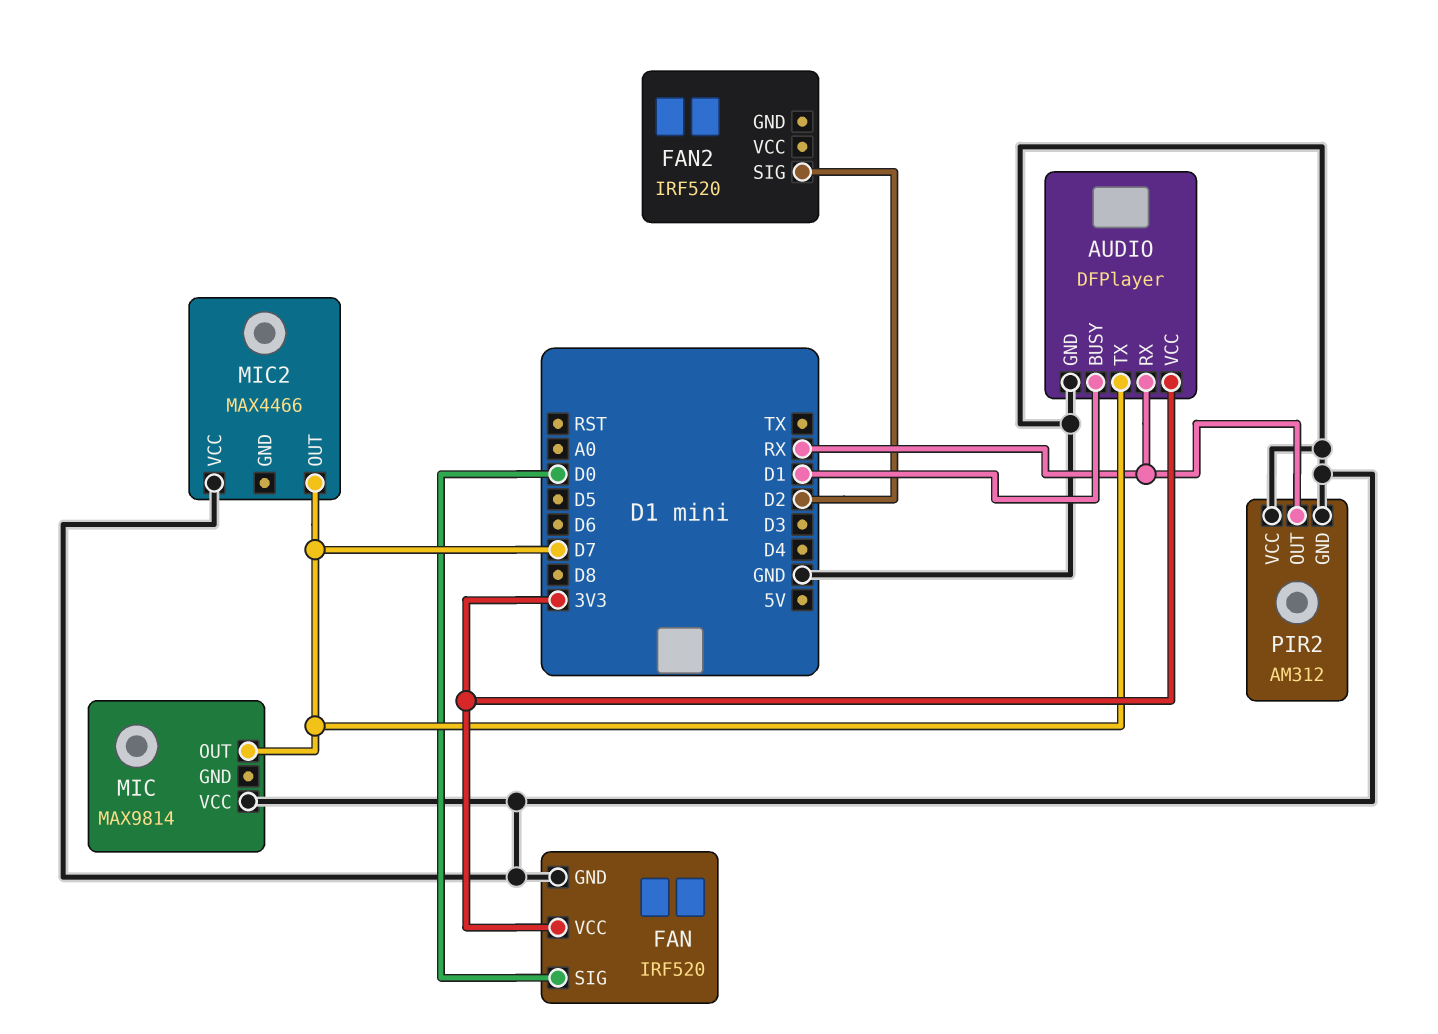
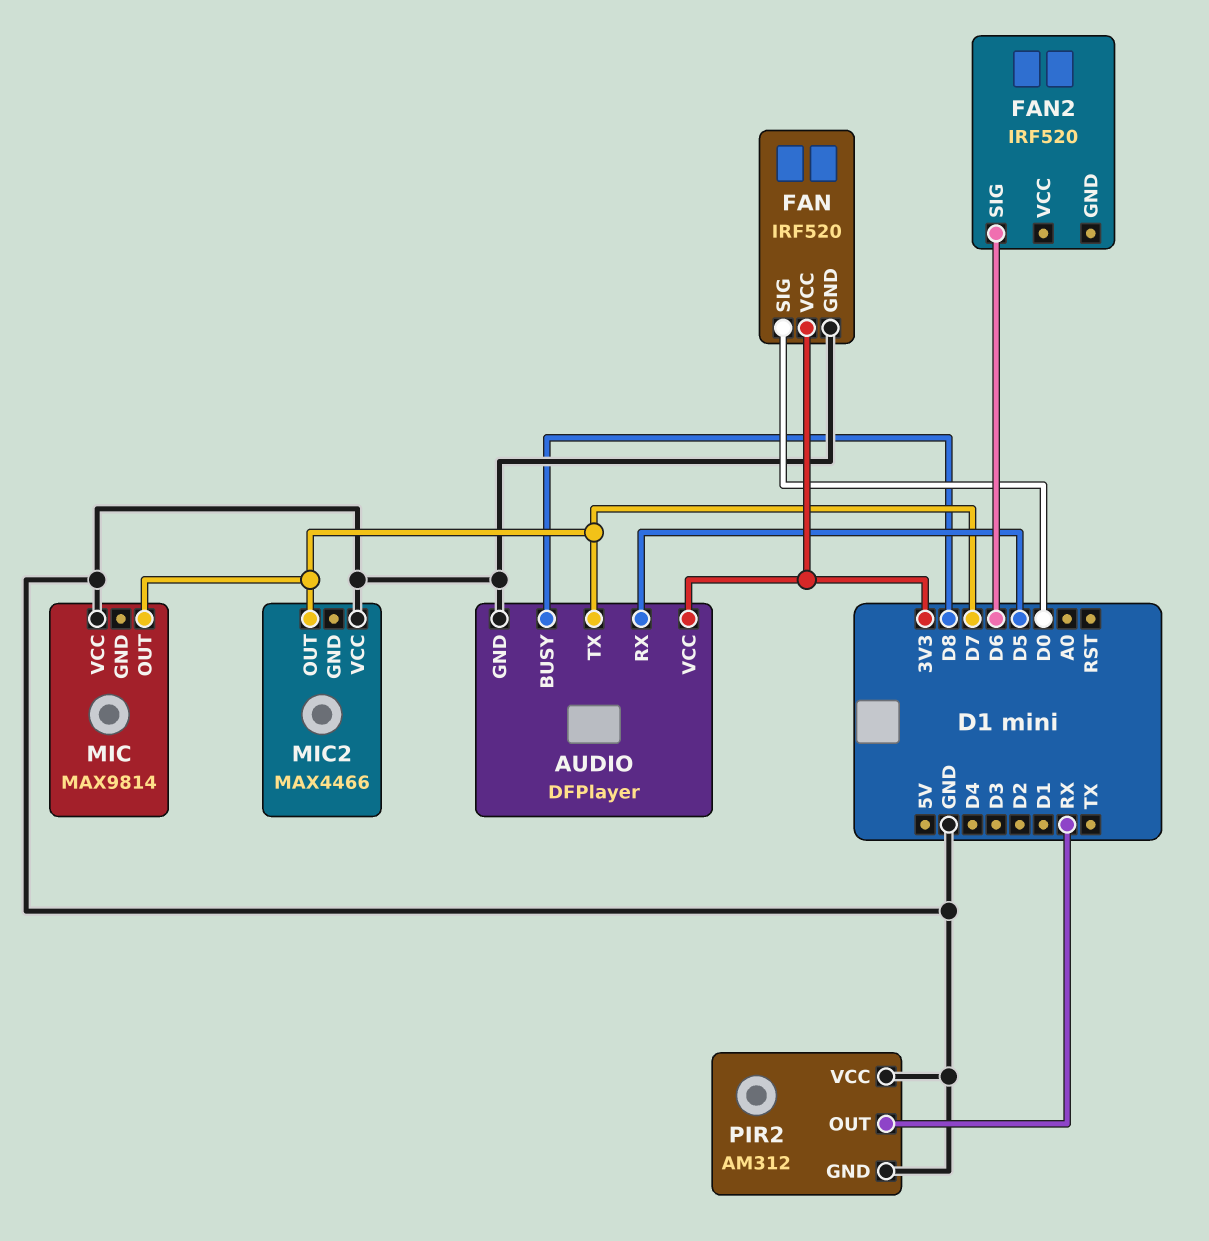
AUDIO pin BUSY: D1 -> D8
AUDIO pin RX: RX -> D5
FAN2 pin SIG: D2 -> D6

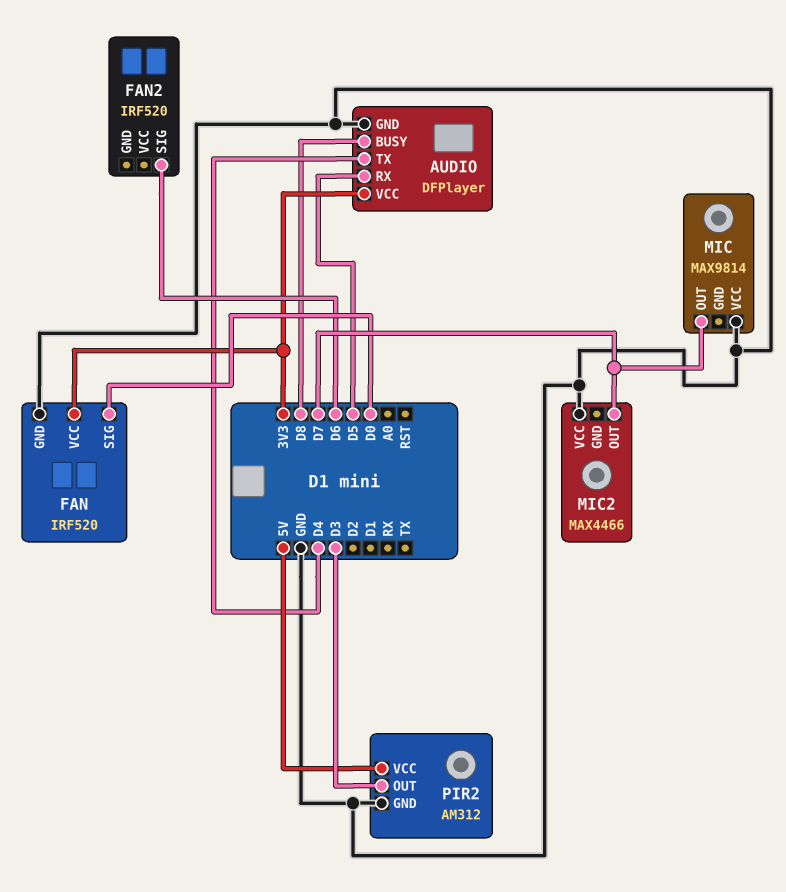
AUDIO pin TX: D7 -> D4
PIR2 pin OUT: RX -> D3
PIR2 pin VCC: GND -> 5V

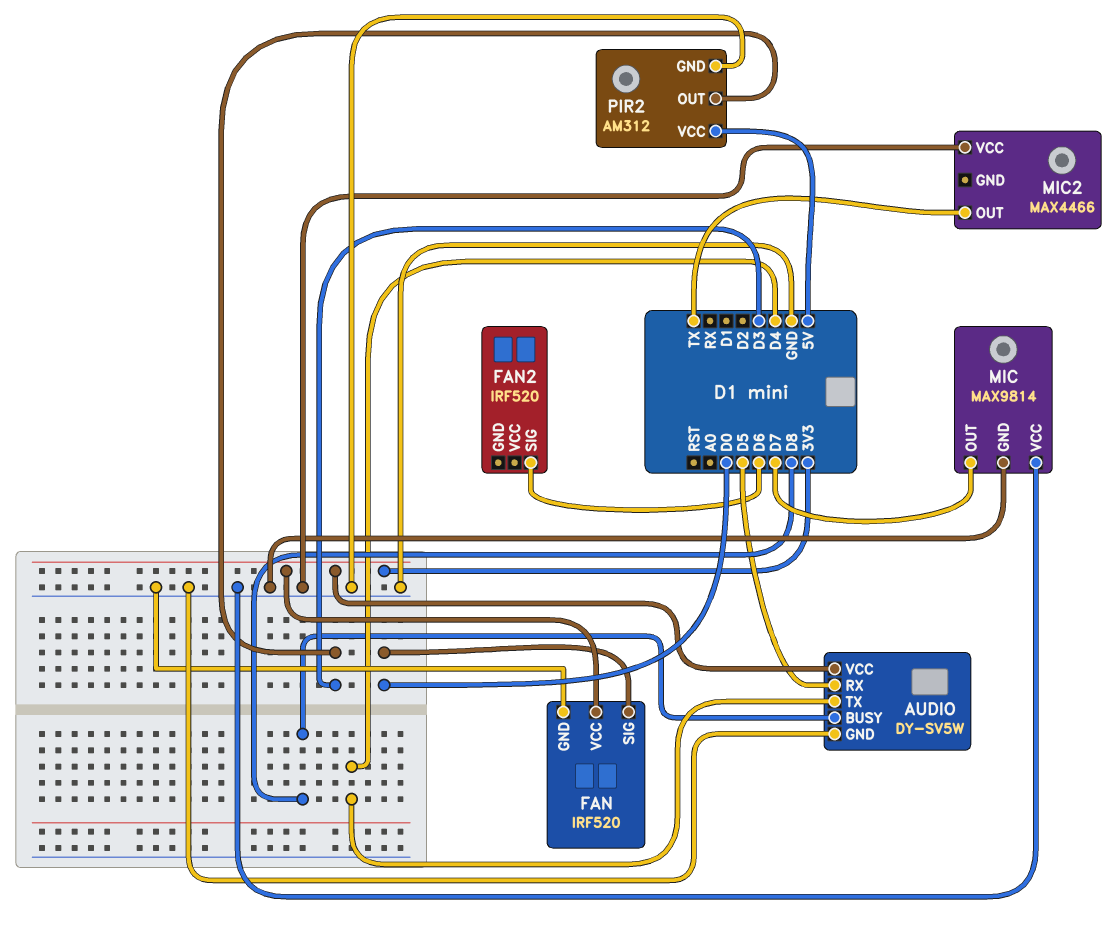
AUDIO: DFPlayer -> DY-SV5W
MIC pin GND: none -> GND
MIC2 pin OUT: D7 -> TX

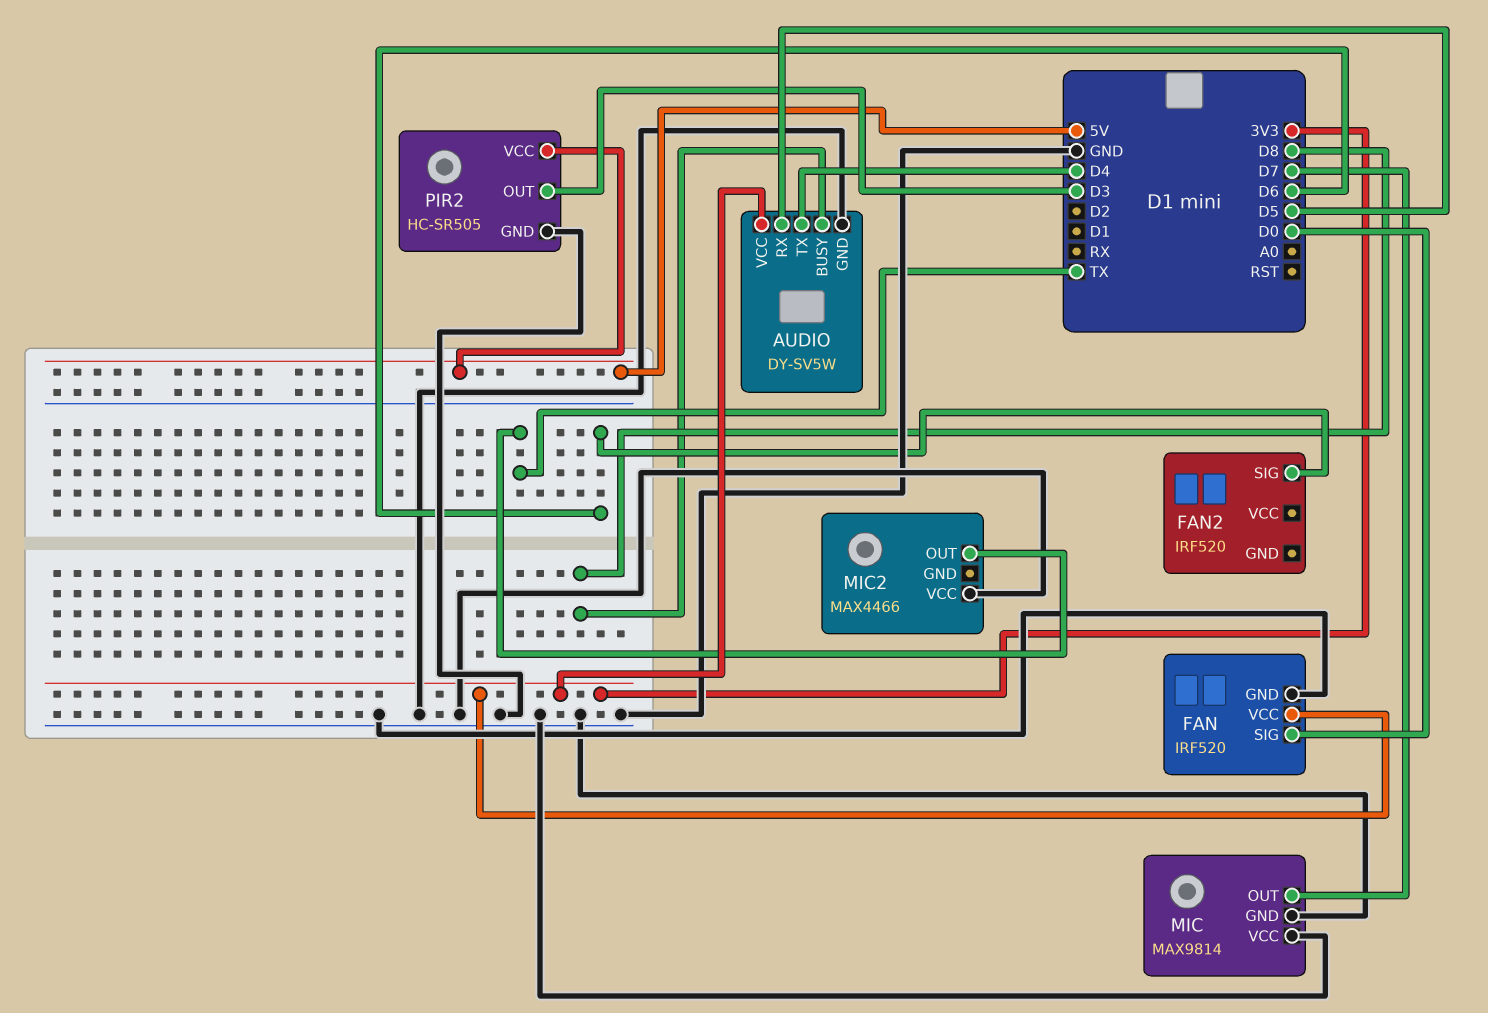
PIR2: AM312 -> HC-SR505

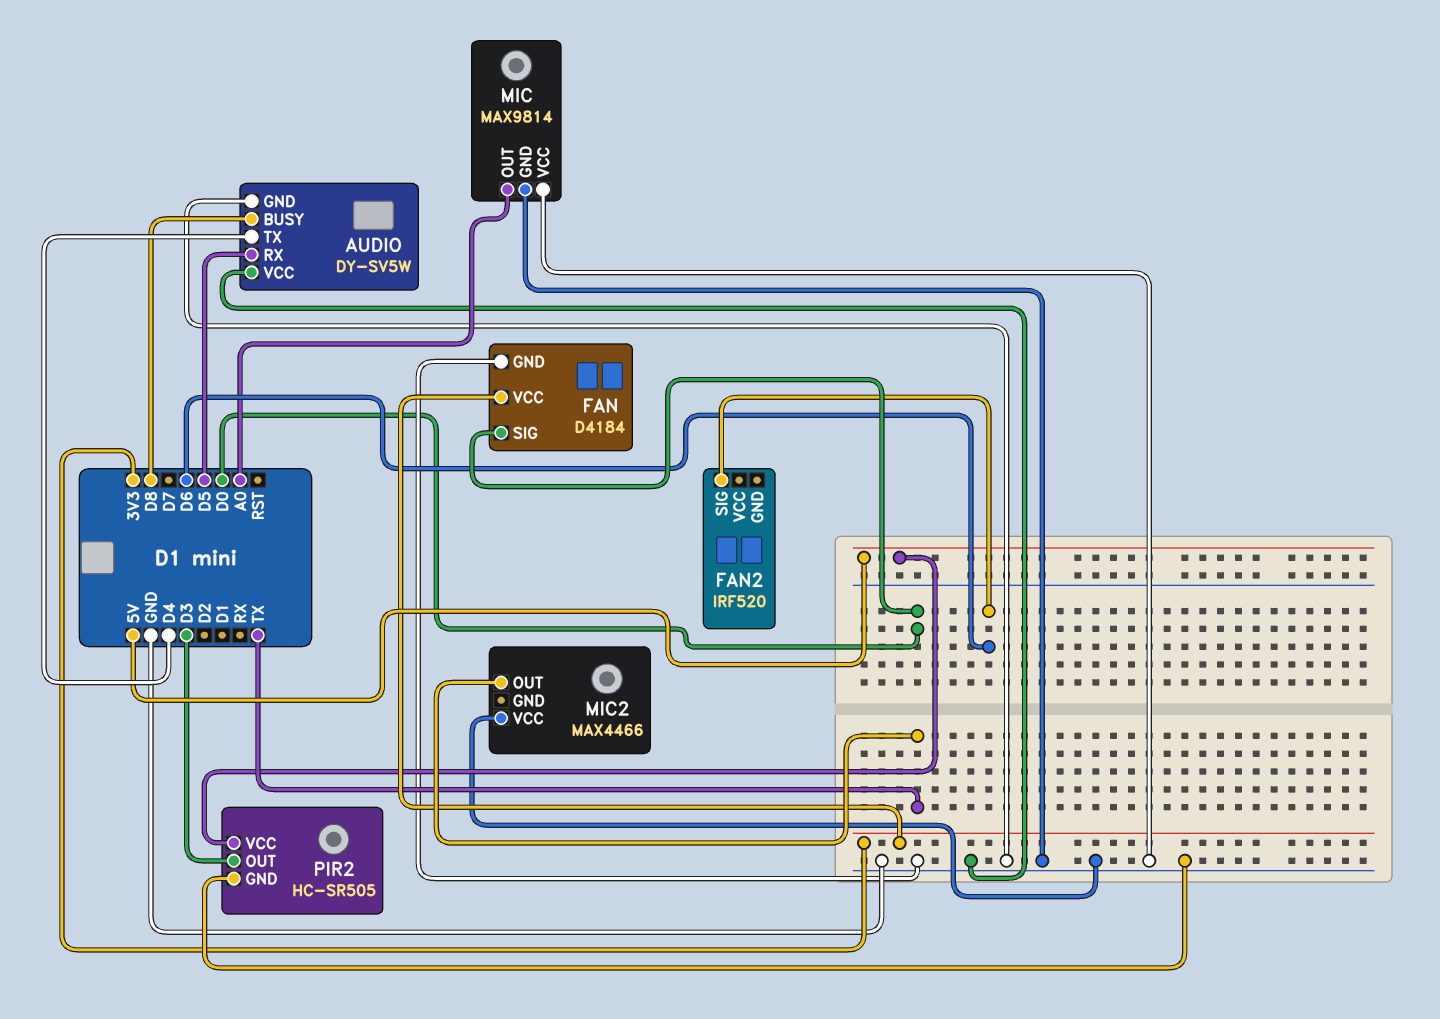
AUDIO pin VCC: 3V3 -> GND
FAN: IRF520 -> D4184
MIC pin OUT: D7 -> A0

